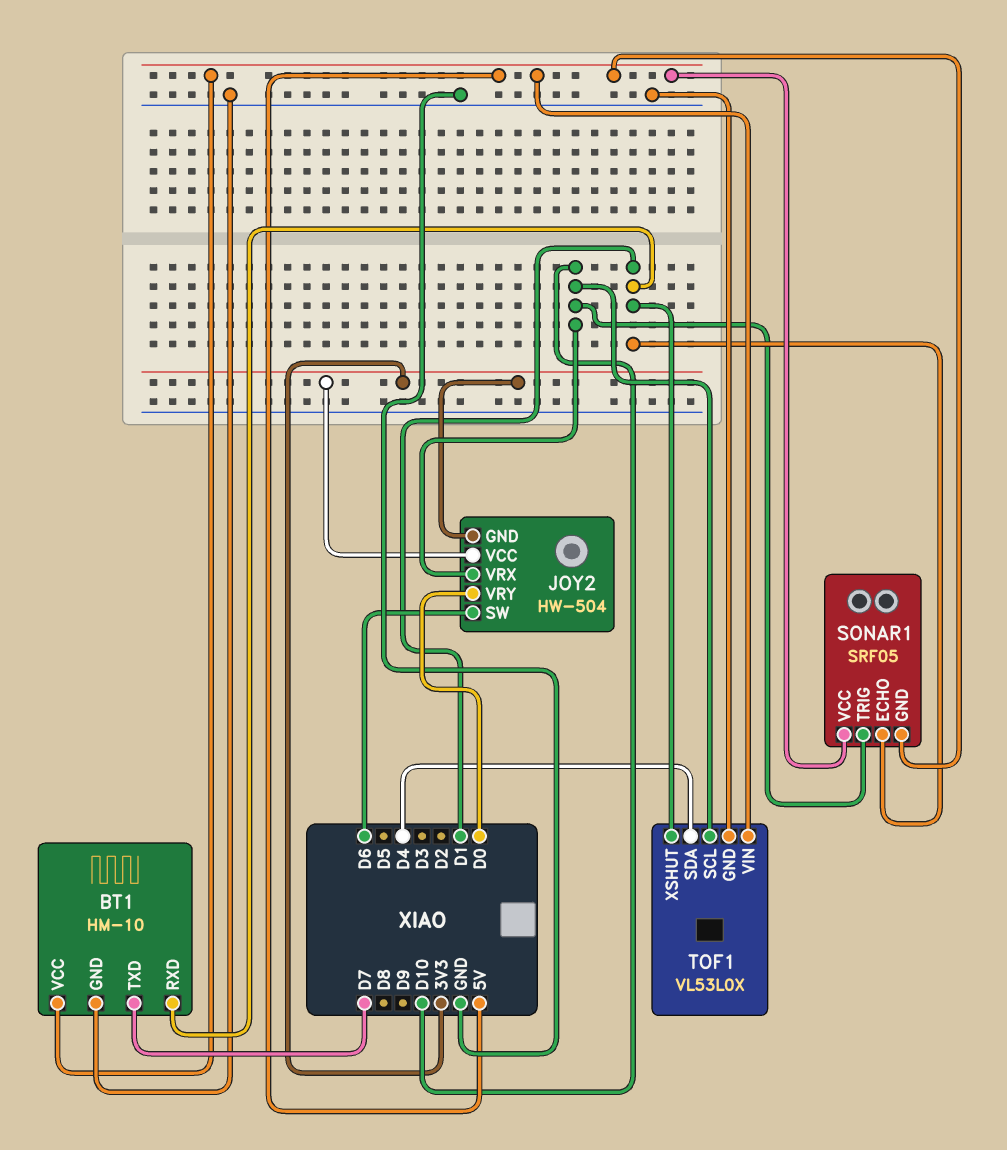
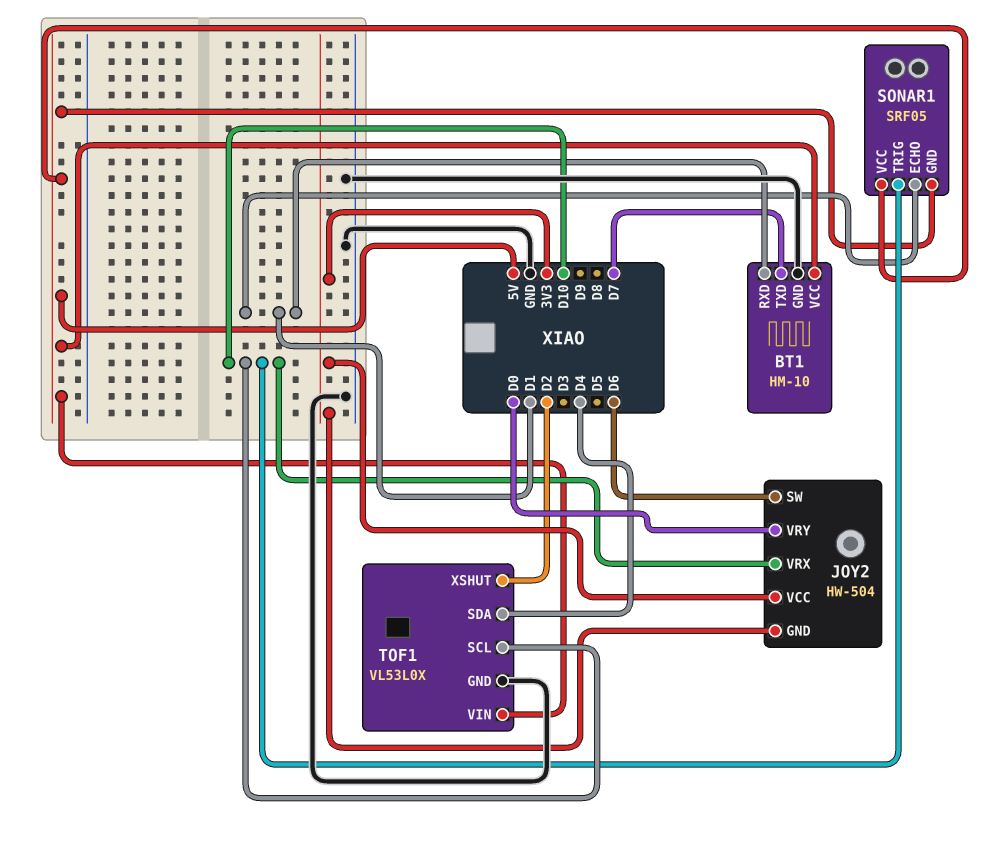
TOF1 pin XSHUT: D1 -> D2

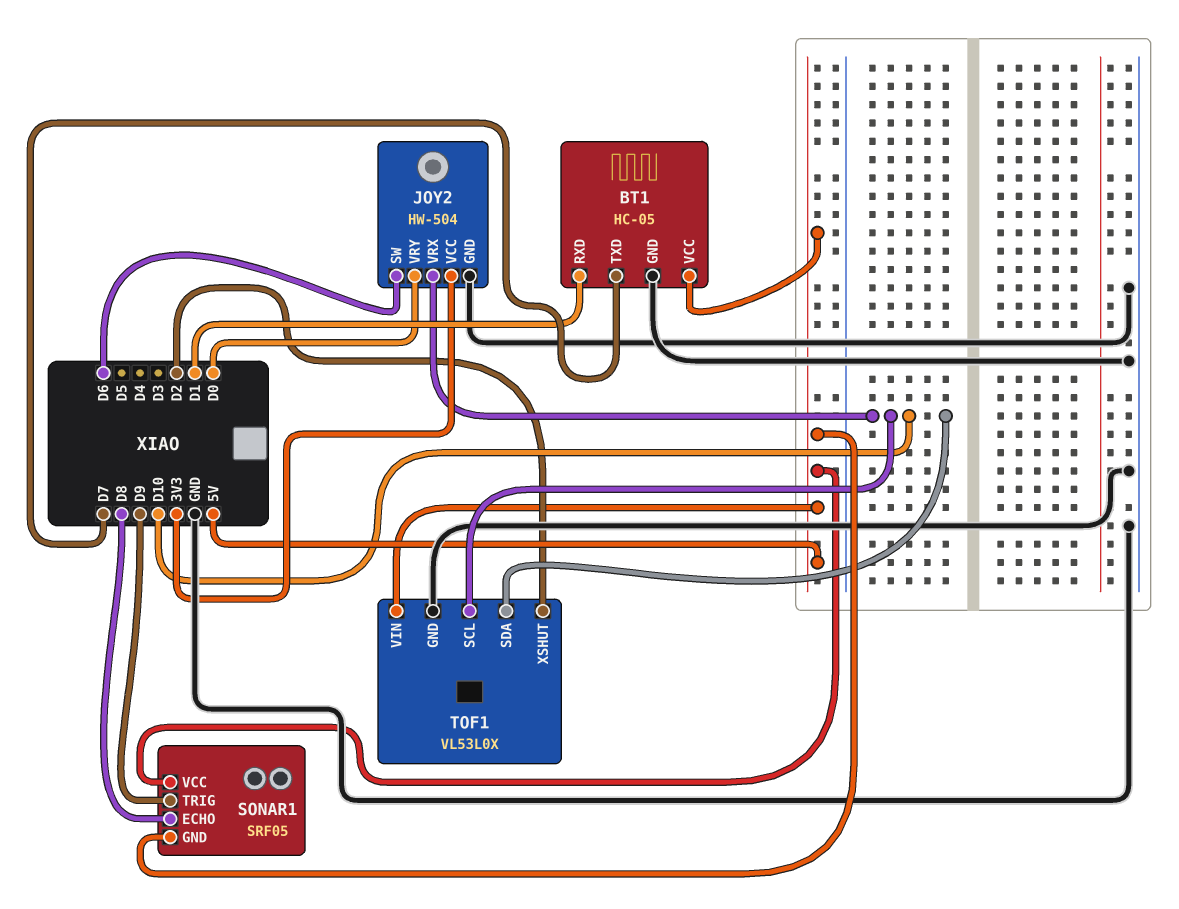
BT1: HM-10 -> HC-05
JOY2 pin GND: 3V3 -> GND
SONAR1 pin ECHO: D1 -> D8
SONAR1 pin TRIG: D10 -> D9
TOF1 pin SDA: D4 -> D10

